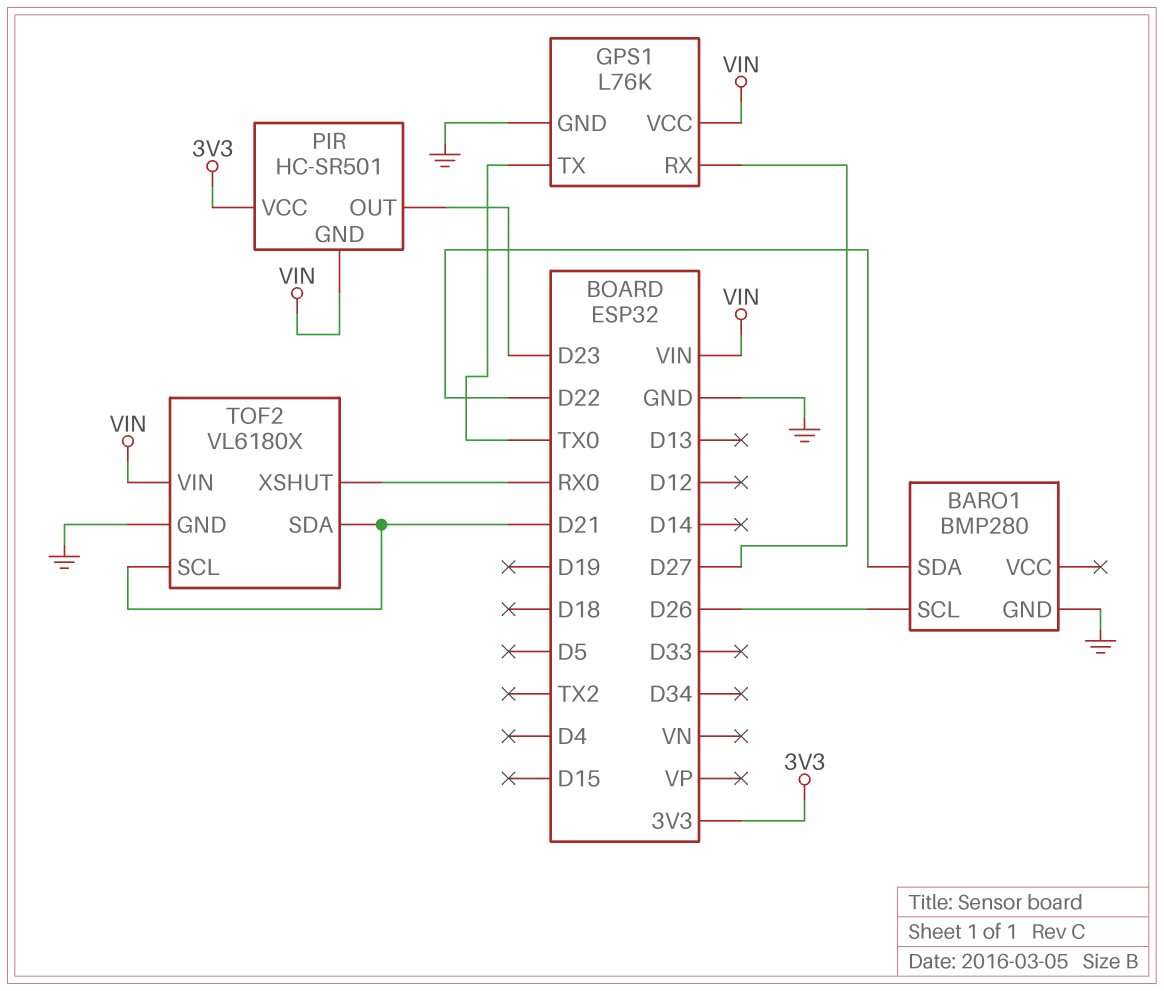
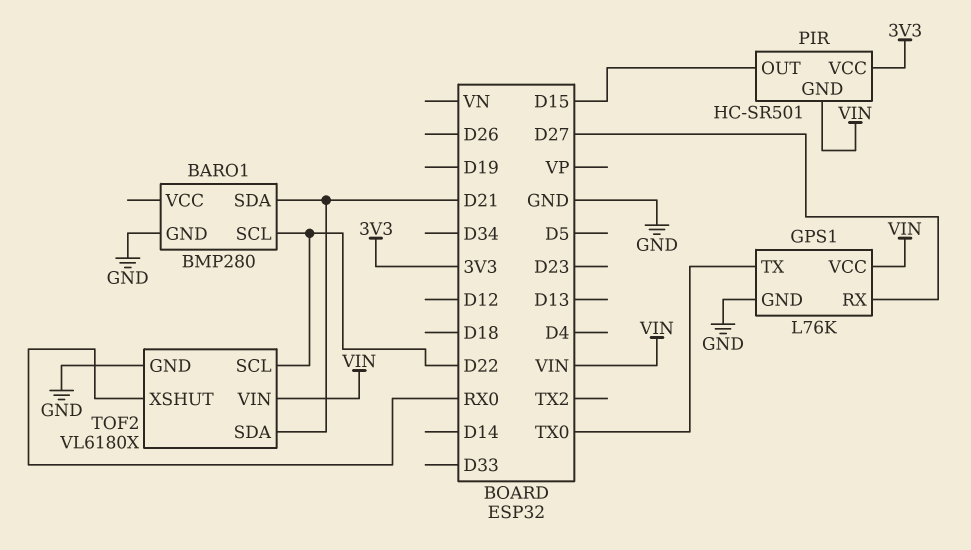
BARO1 pin SCL: D26 -> D22
BARO1 pin SDA: D22 -> D21
PIR pin OUT: D23 -> D15
TOF2 pin SCL: D21 -> D22

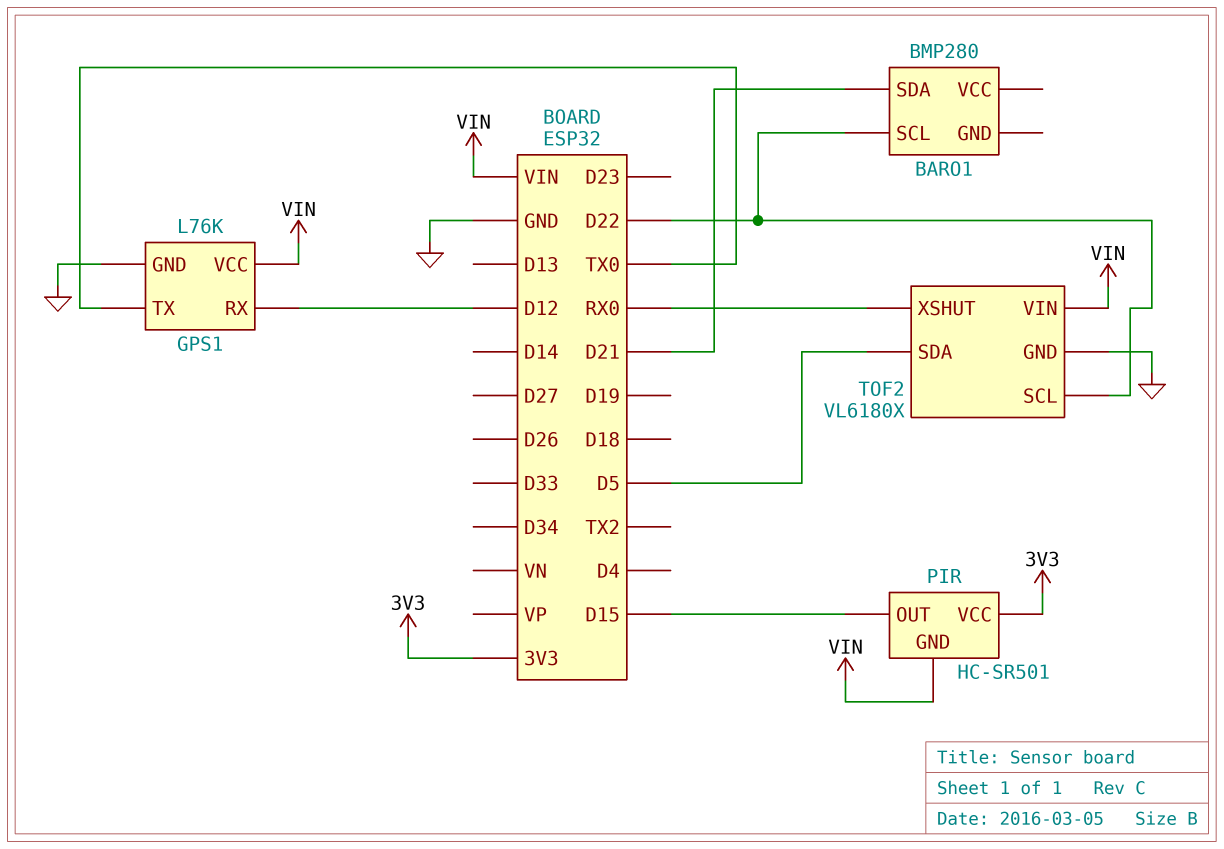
BARO1 pin GND: GND -> none
GPS1 pin RX: D27 -> D12
TOF2 pin SDA: D21 -> D5

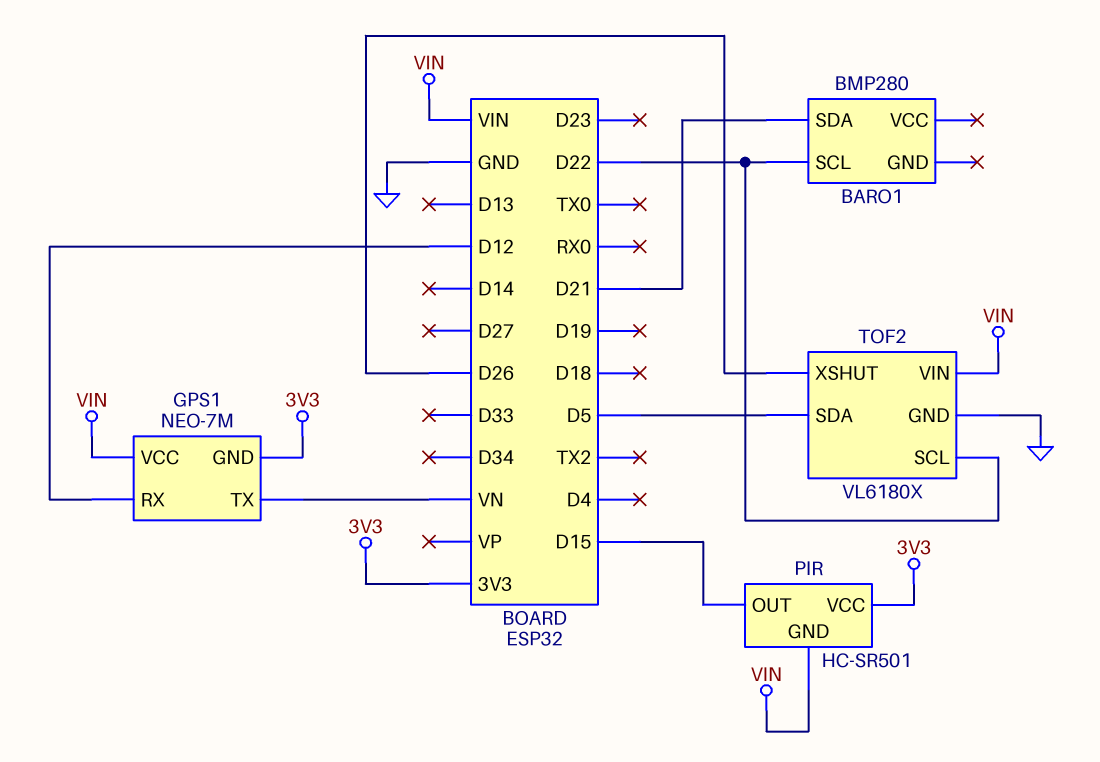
GPS1: L76K -> NEO-7M
GPS1 pin GND: GND -> 3V3
GPS1 pin TX: TX0 -> VN
TOF2 pin XSHUT: RX0 -> D26

